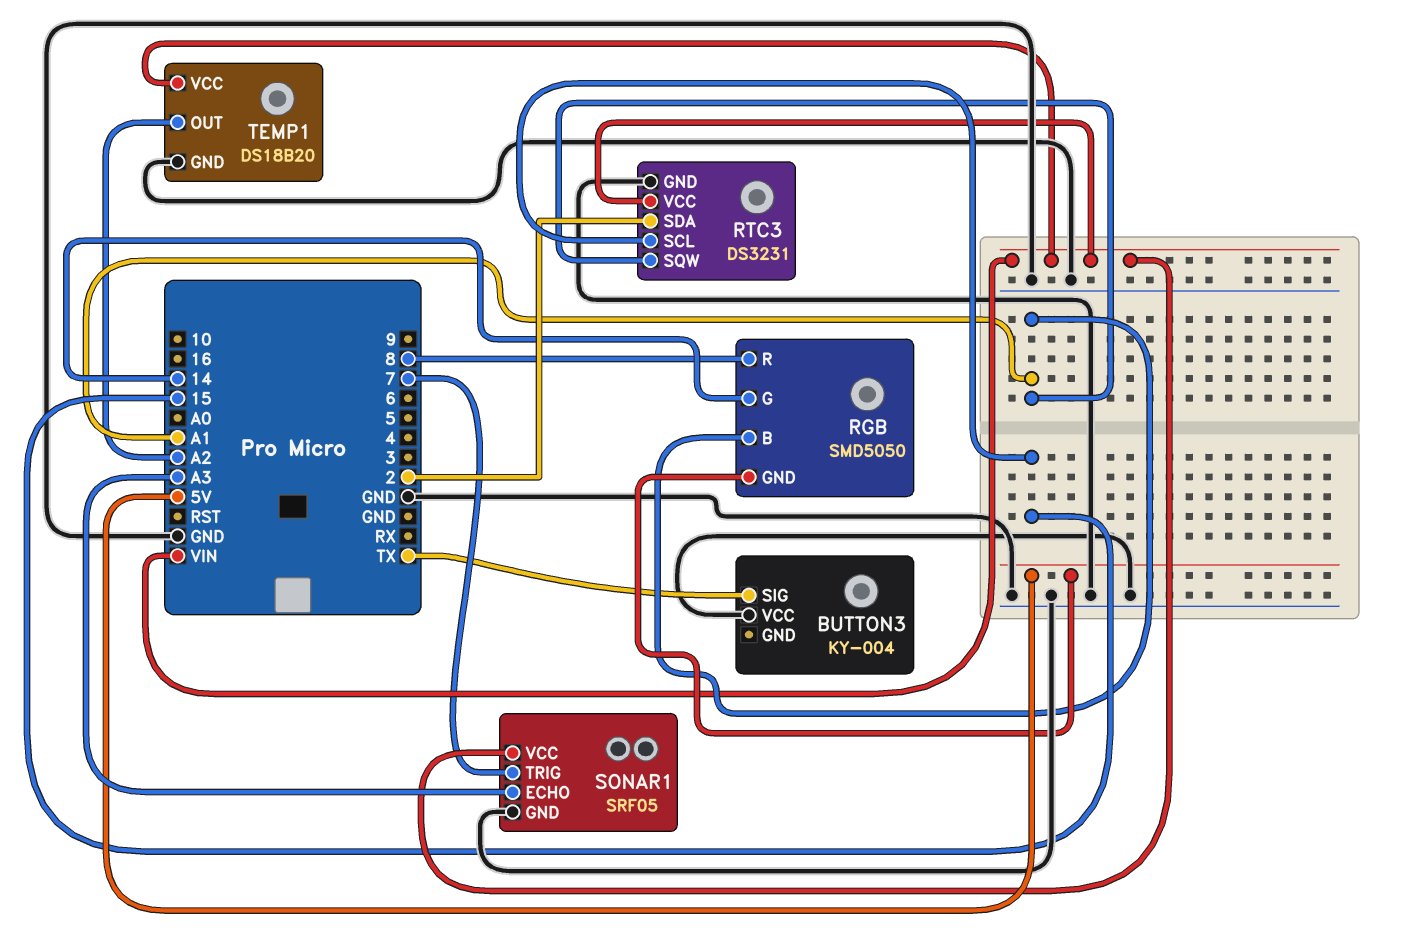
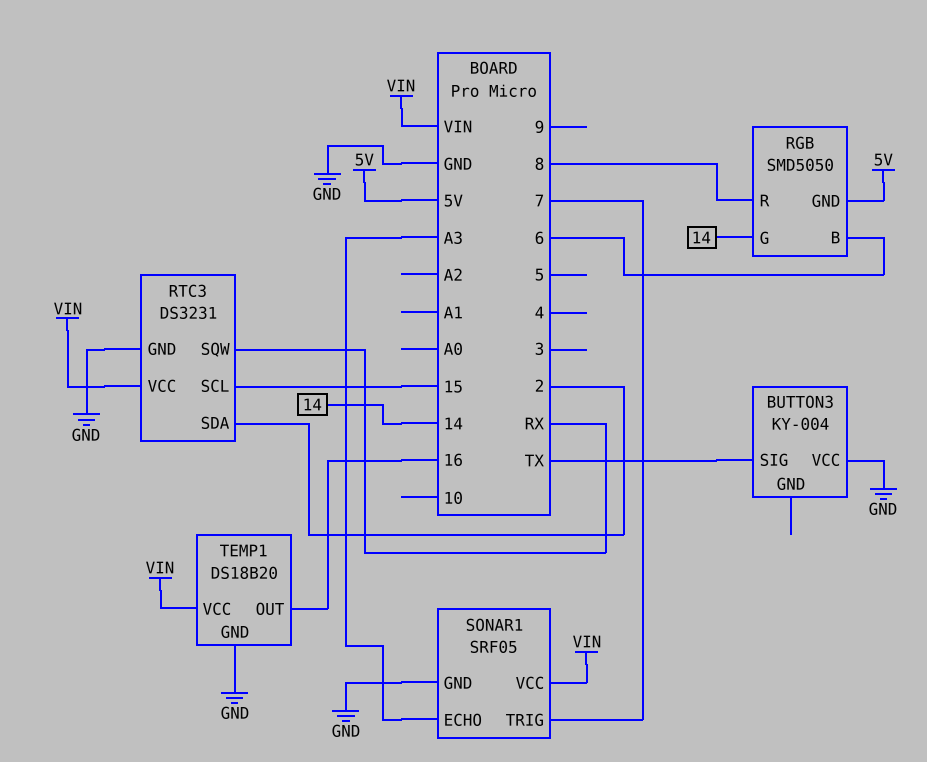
RGB pin B: A1 -> 6
RTC3 pin SQW: A1 -> RX
TEMP1 pin OUT: A2 -> 16

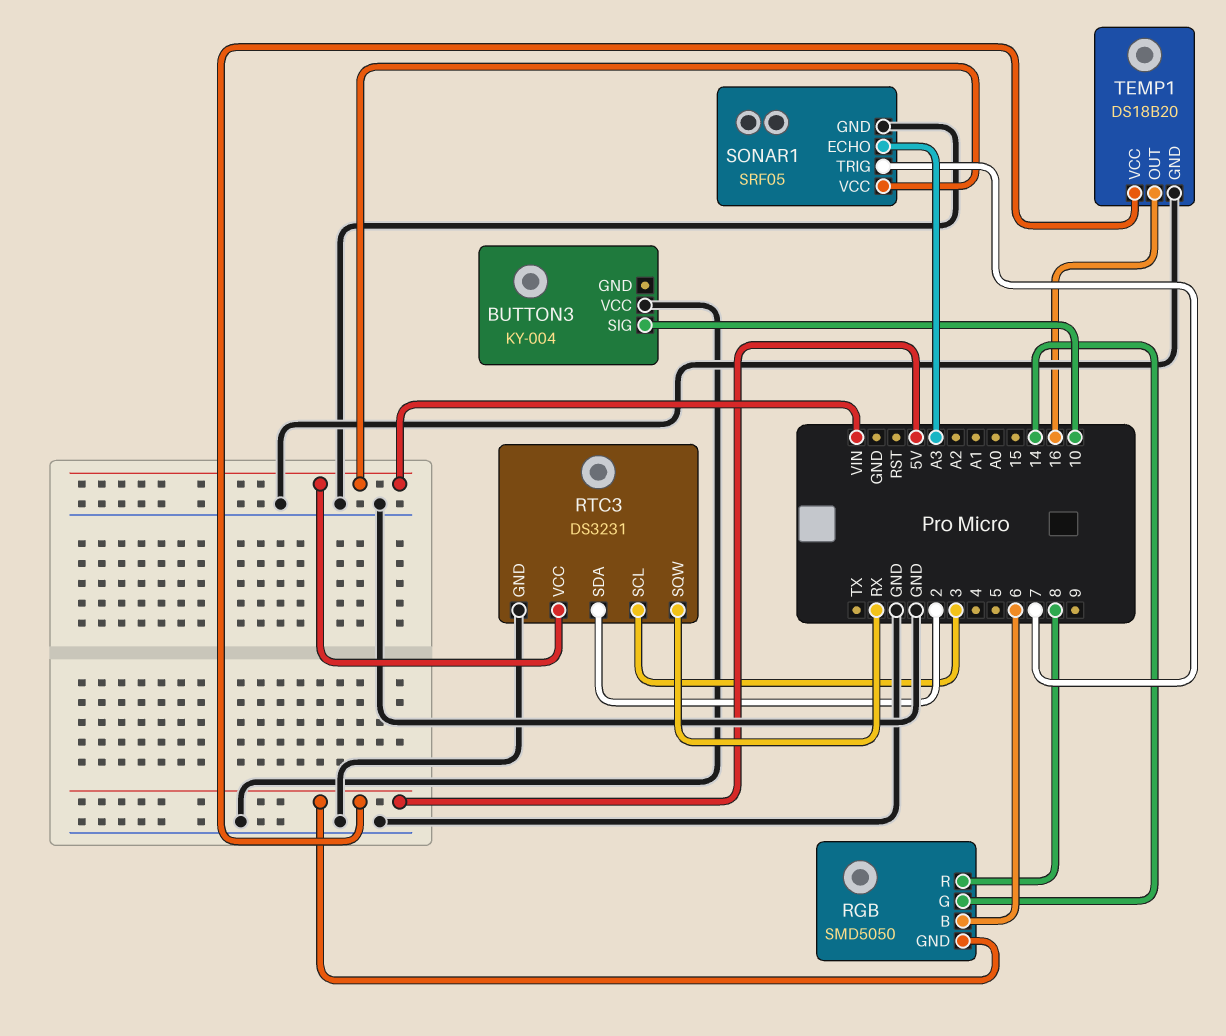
BUTTON3 pin SIG: TX -> 10
RTC3 pin SCL: 15 -> 3
TEMP1 pin VCC: VIN -> 5V

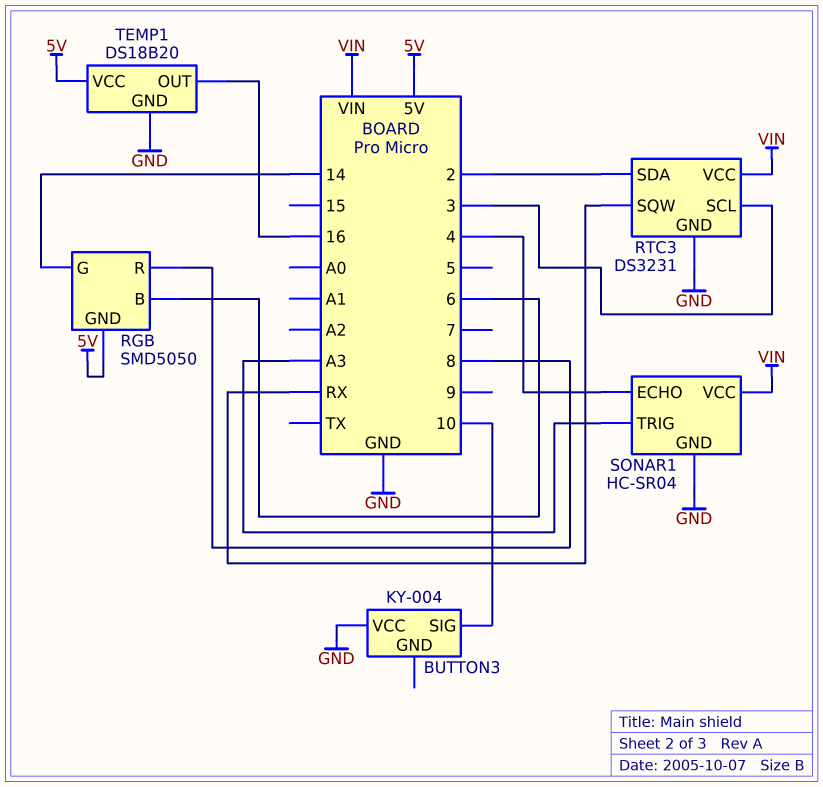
SONAR1: SRF05 -> HC-SR04
SONAR1 pin ECHO: A3 -> 4
SONAR1 pin TRIG: 7 -> A3

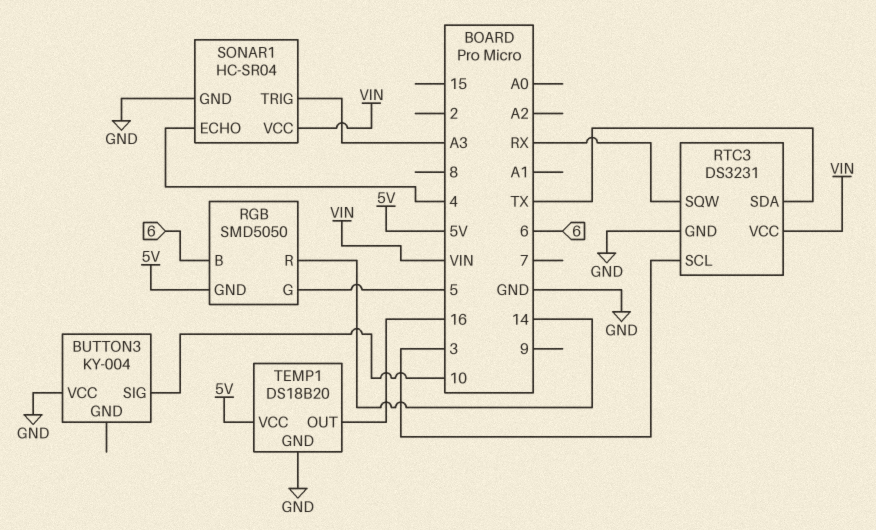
RGB pin G: 14 -> 5
RGB pin R: 8 -> 14
RTC3 pin SDA: 2 -> TX

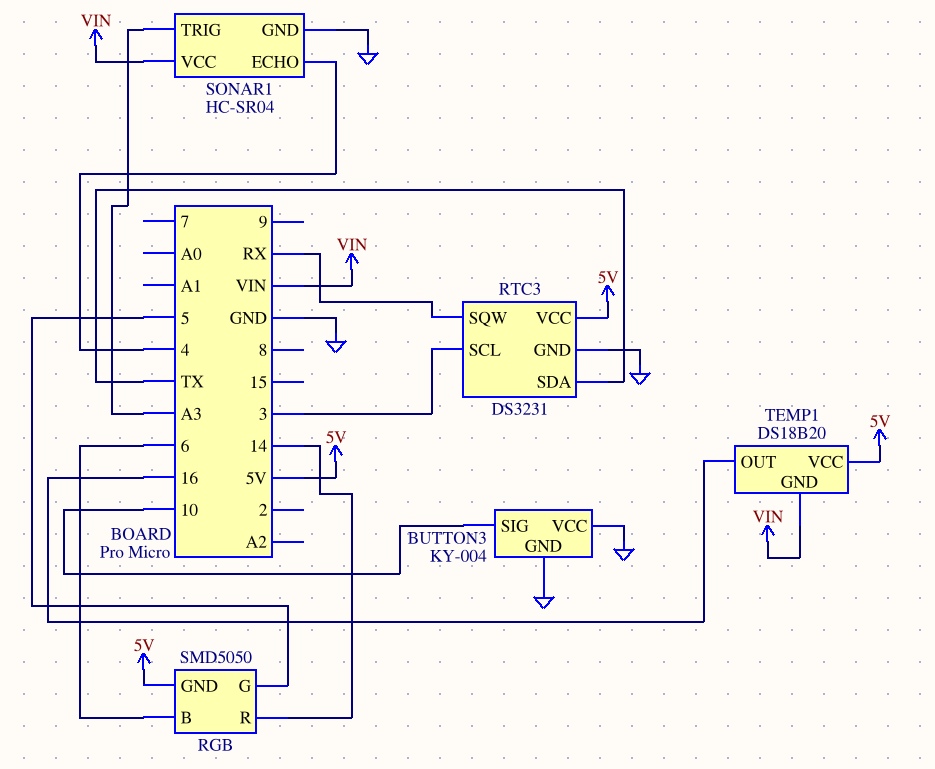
BUTTON3 pin GND: none -> GND
RTC3 pin VCC: VIN -> 5V
TEMP1 pin GND: GND -> VIN

